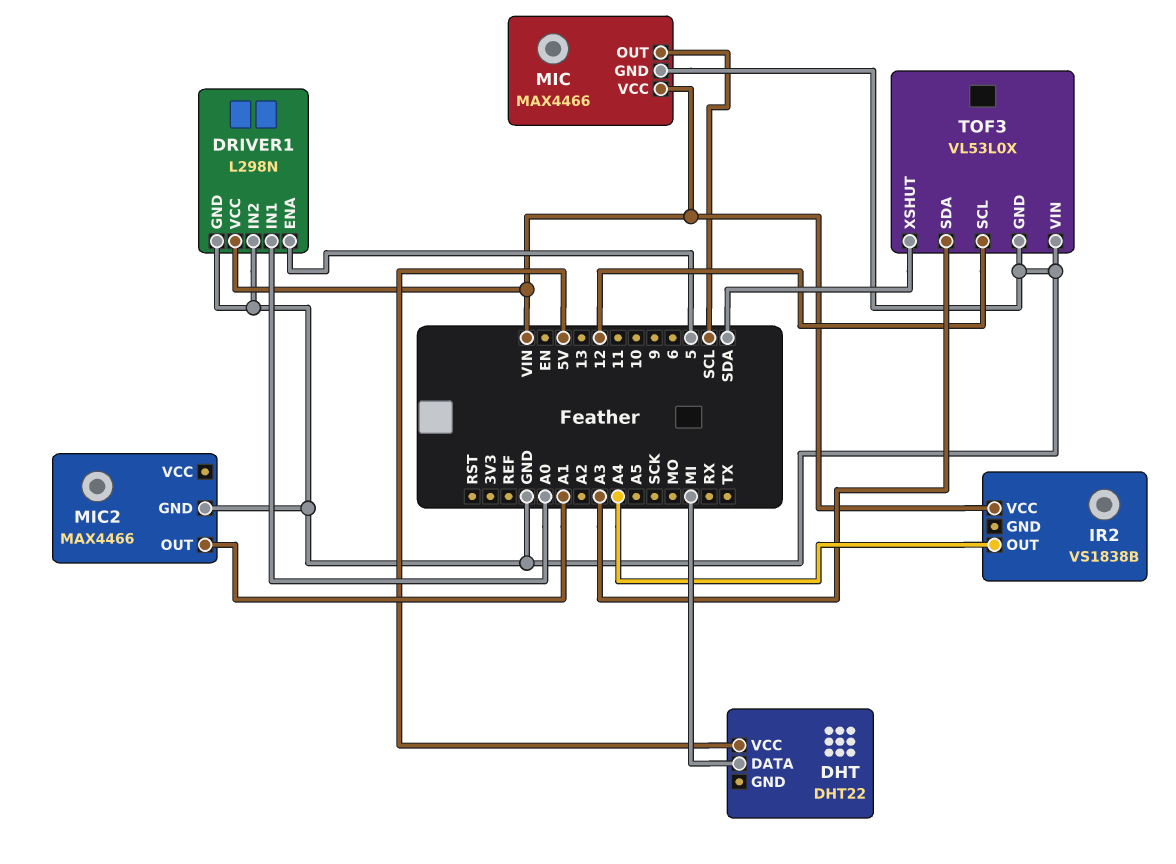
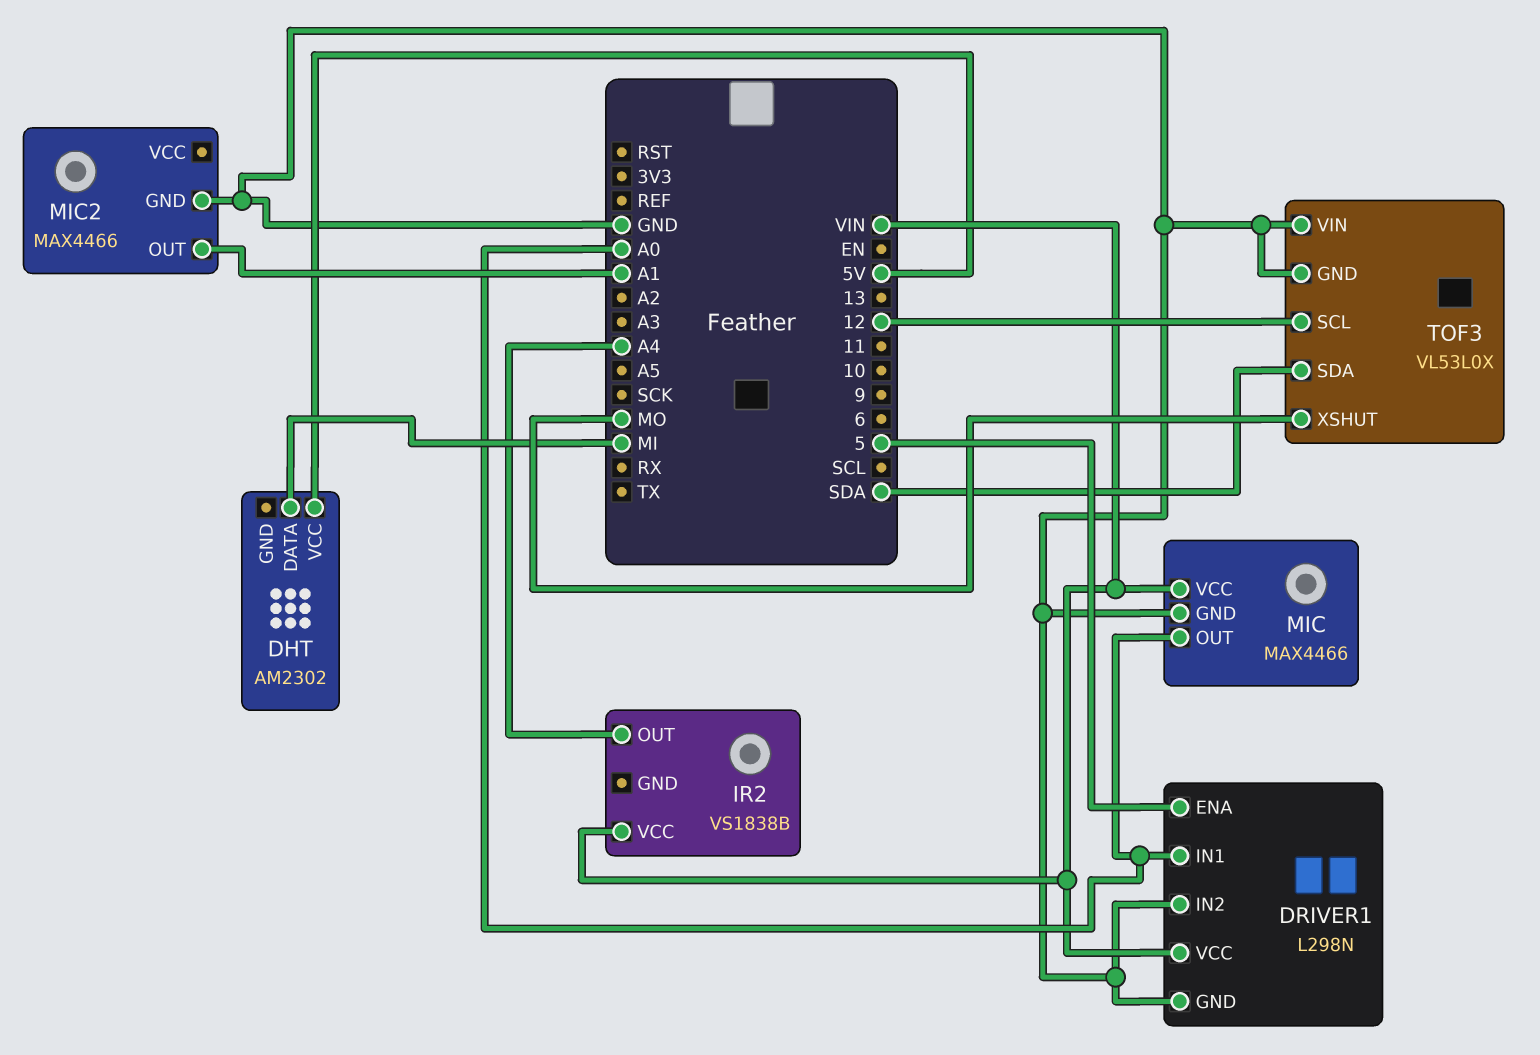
DHT: DHT22 -> AM2302
MIC pin OUT: SCL -> A0
TOF3 pin SDA: A3 -> SDA
TOF3 pin XSHUT: SDA -> MO

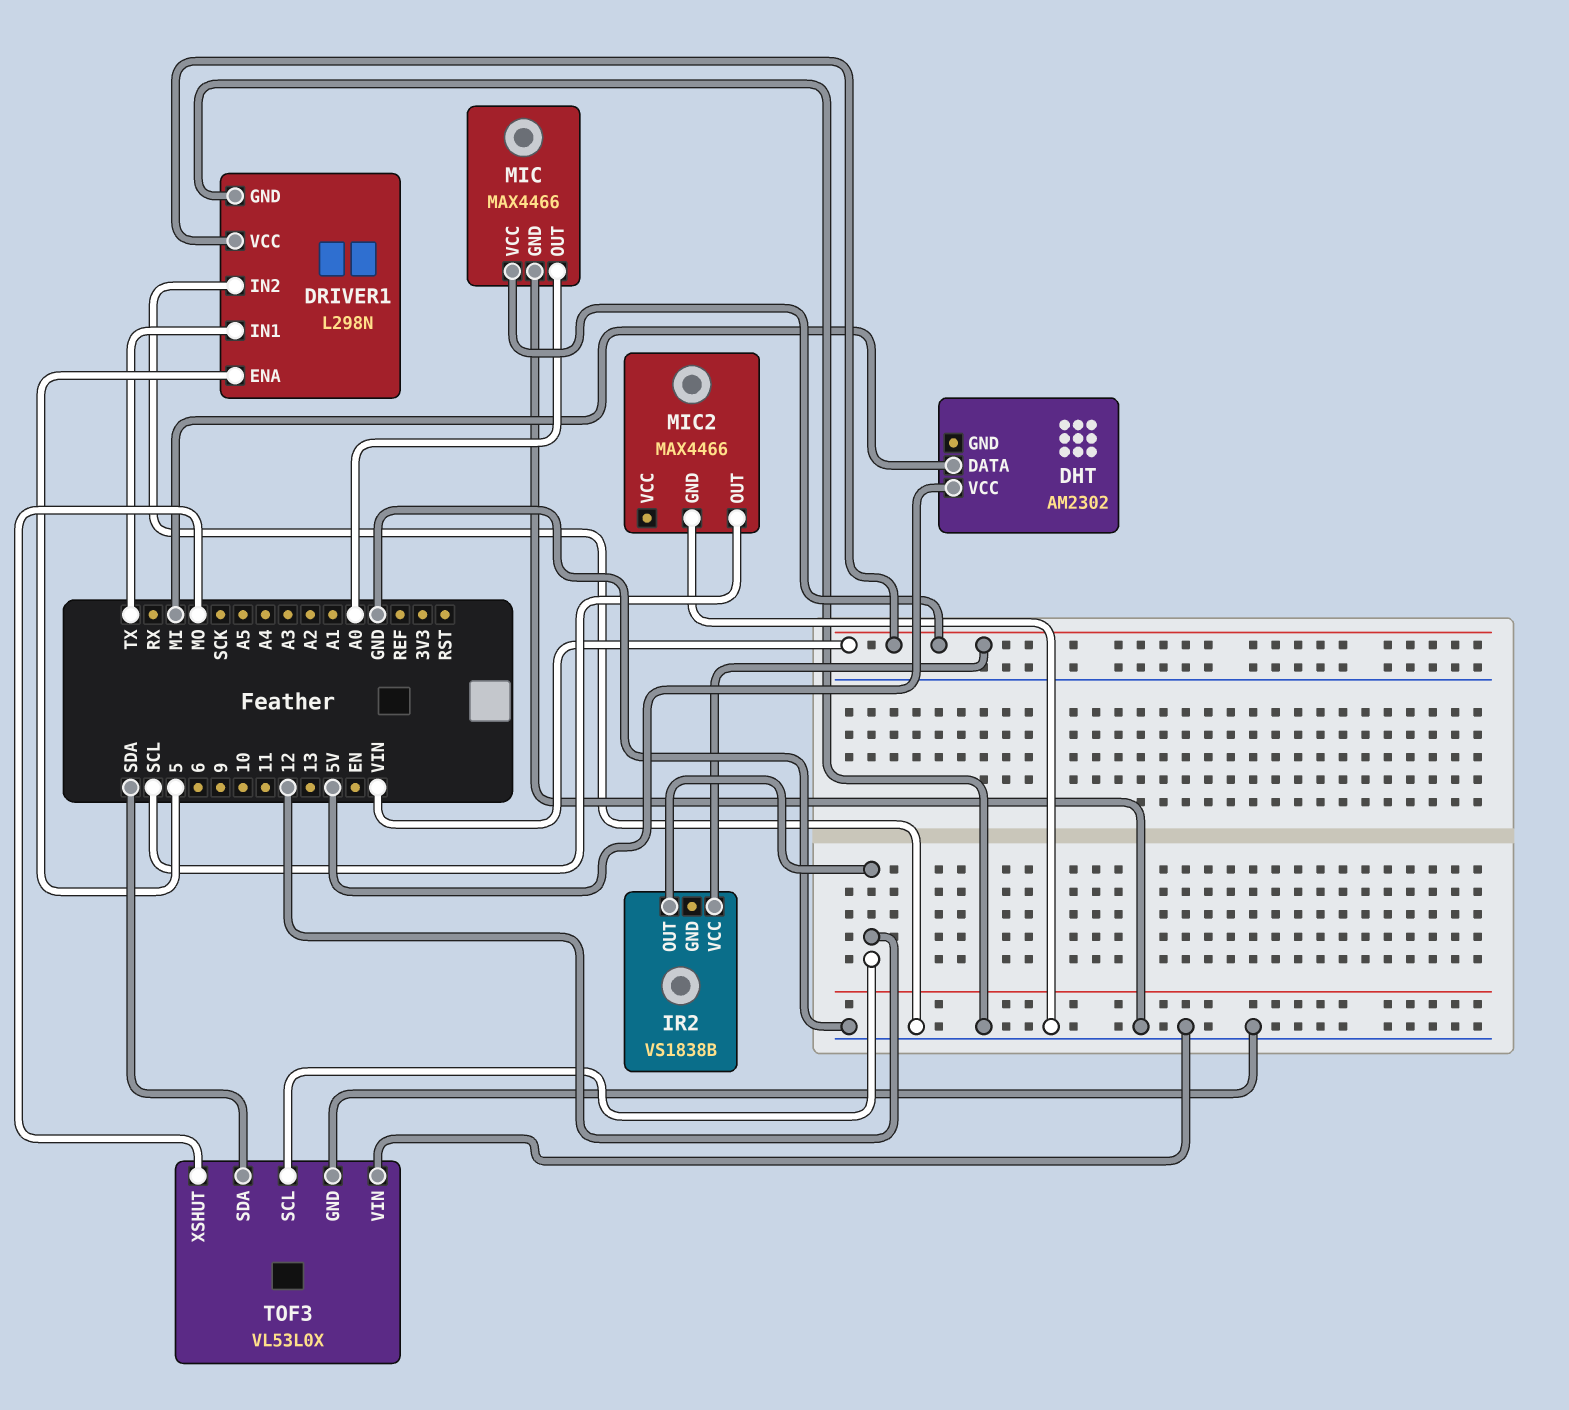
DRIVER1 pin IN1: A0 -> TX
IR2 pin OUT: A4 -> 12
MIC2 pin OUT: A1 -> SCL

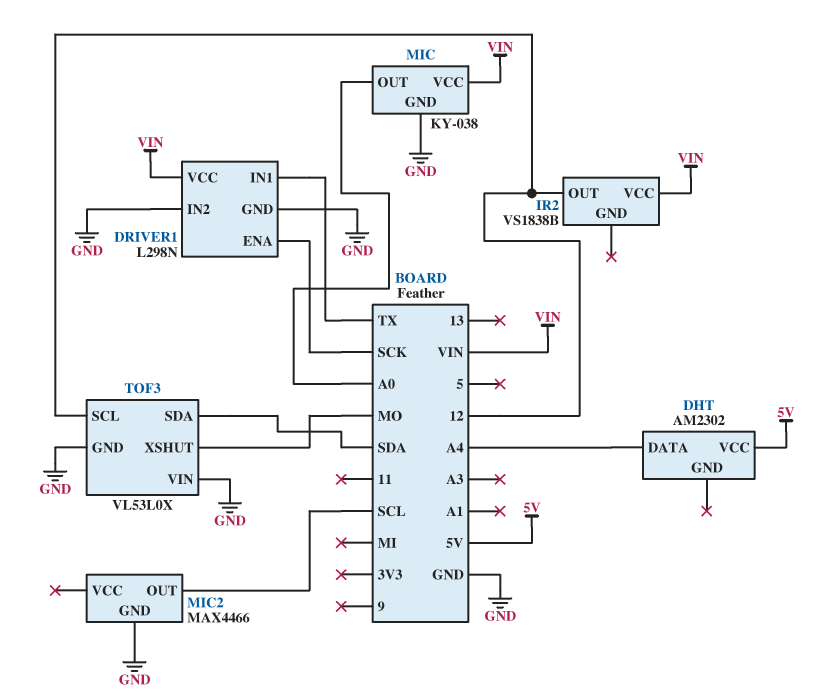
DHT pin DATA: MI -> A4
DRIVER1 pin ENA: 5 -> SCK
MIC: MAX4466 -> KY-038

